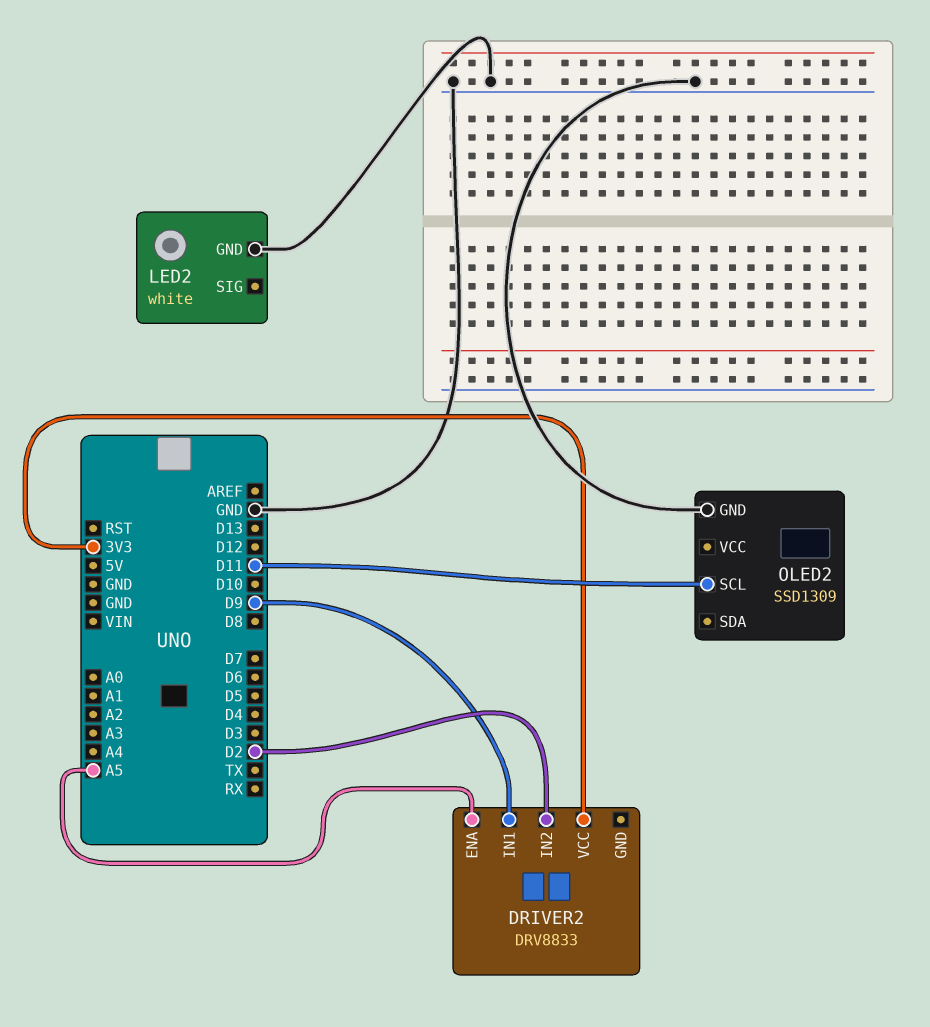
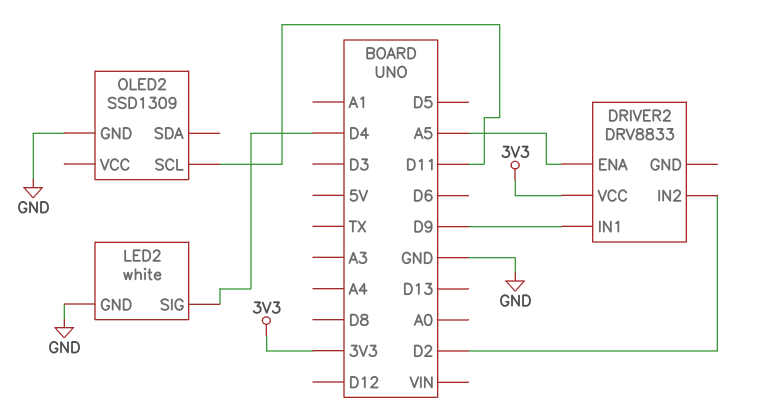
LED2 pin SIG: none -> D4

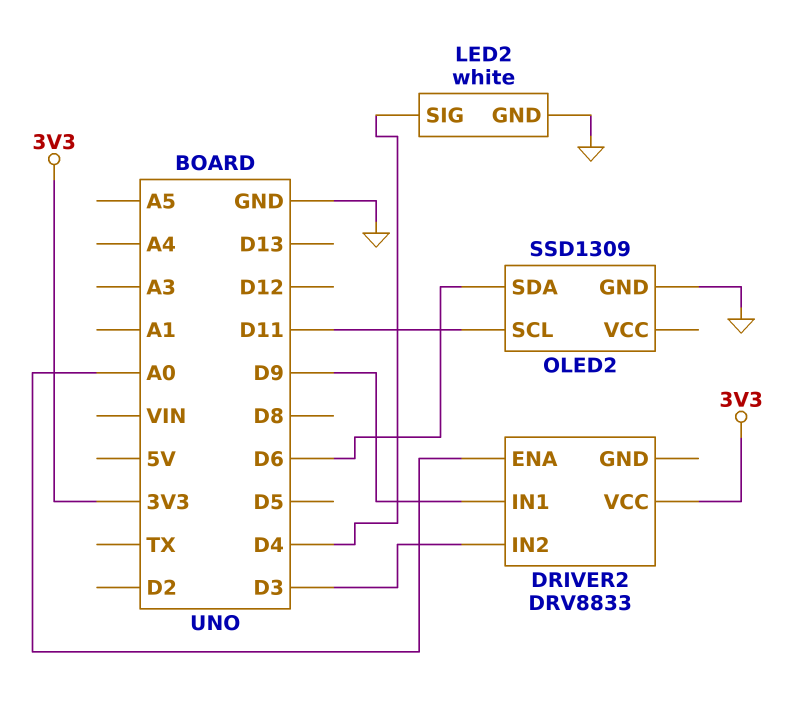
DRIVER2 pin ENA: A5 -> A0
DRIVER2 pin IN2: D2 -> D3
OLED2 pin SDA: none -> D6

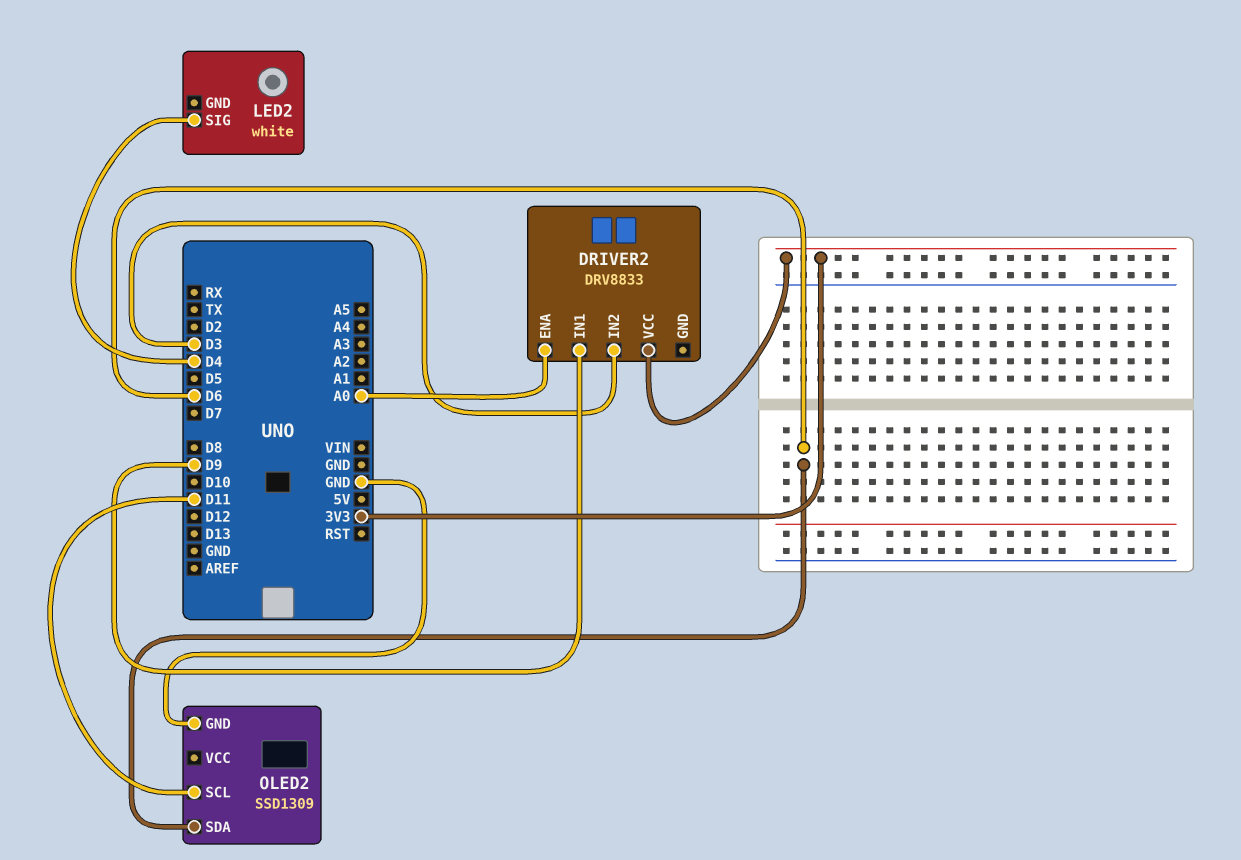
LED2 pin GND: GND -> none

